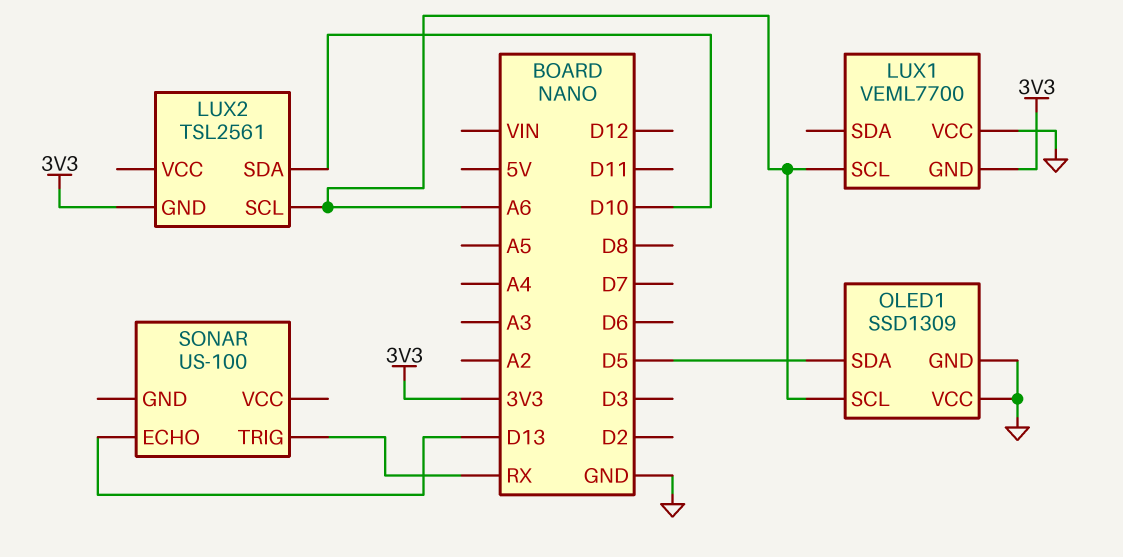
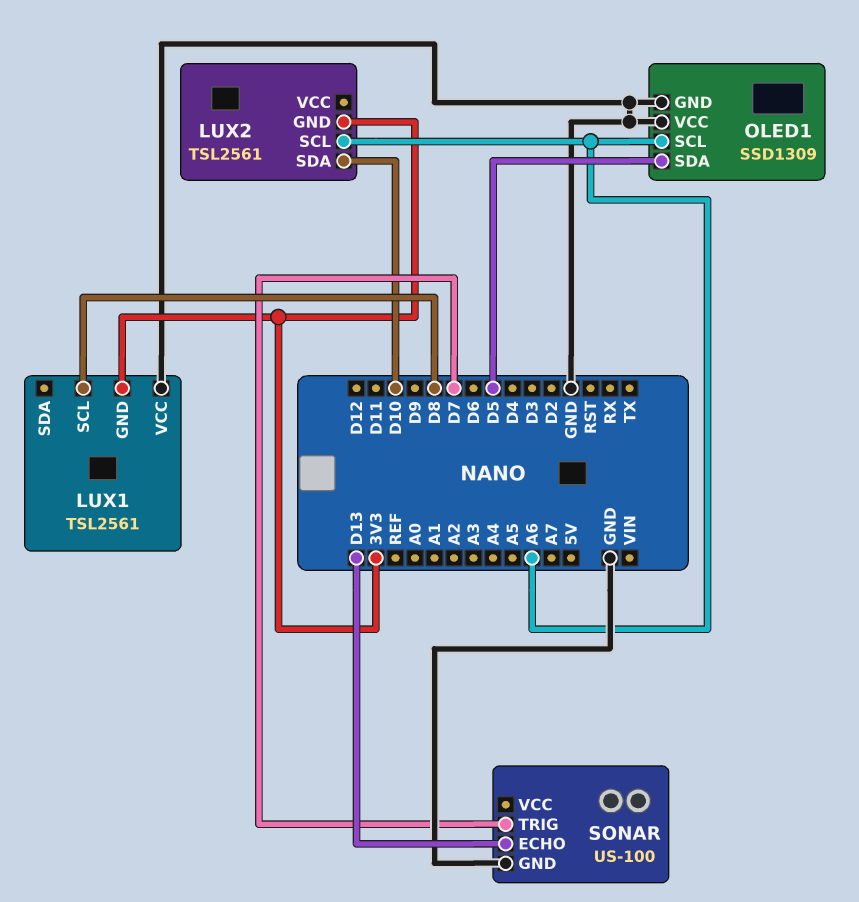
LUX1: VEML7700 -> TSL2561
LUX1 pin SCL: A6 -> D8
SONAR pin GND: none -> GND
SONAR pin TRIG: RX -> D7

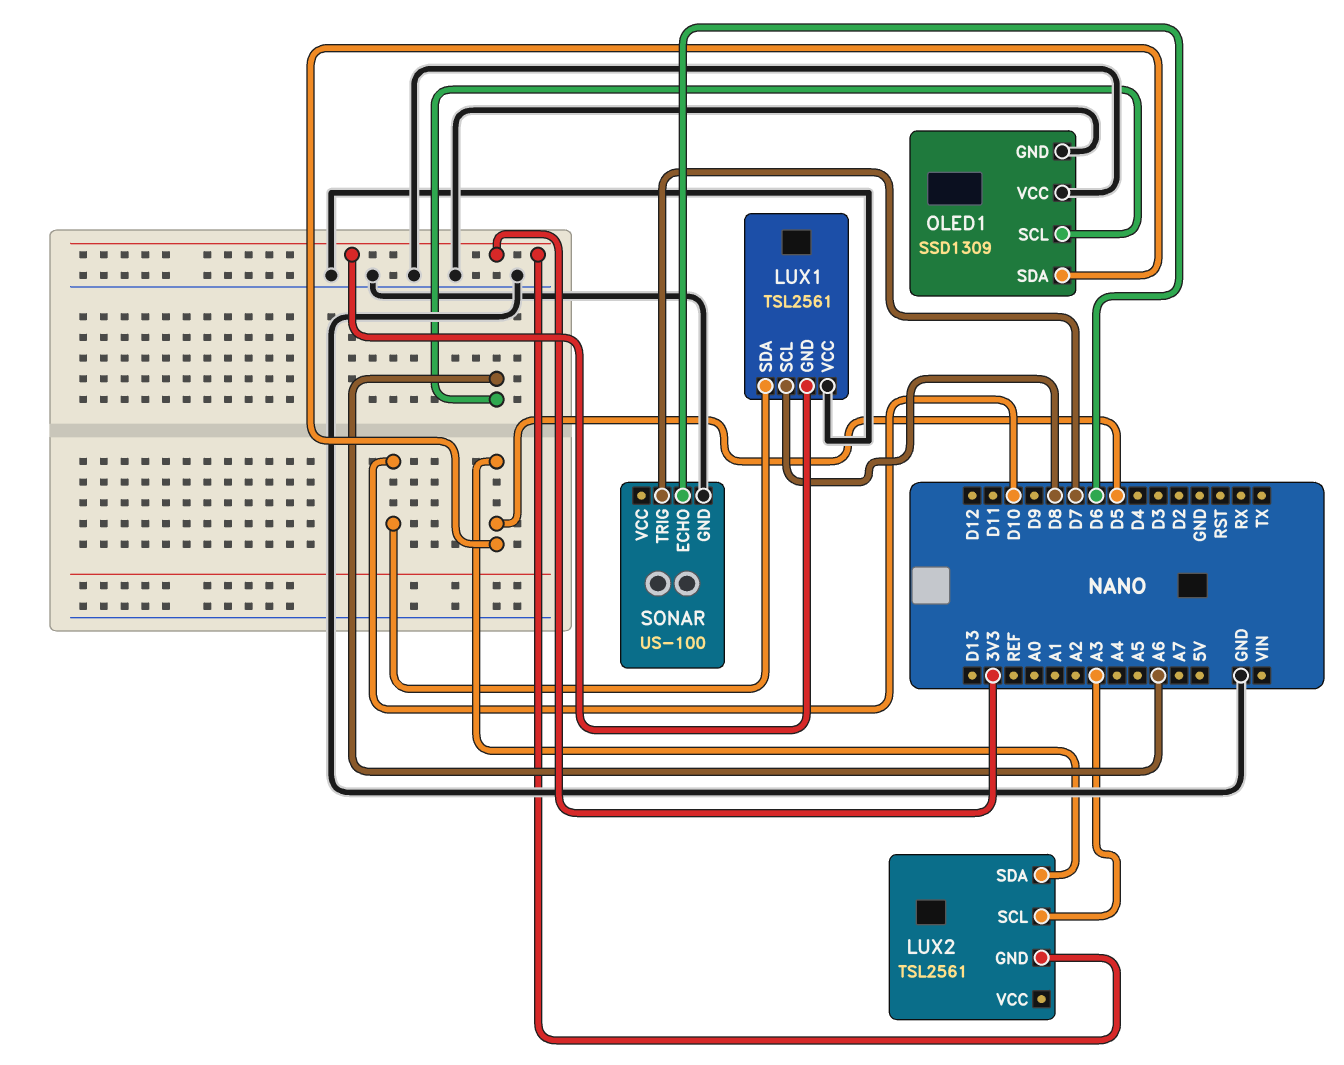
LUX1 pin SDA: none -> D10
LUX2 pin SCL: A6 -> A3
LUX2 pin SDA: D10 -> D5
SONAR pin ECHO: D13 -> D6

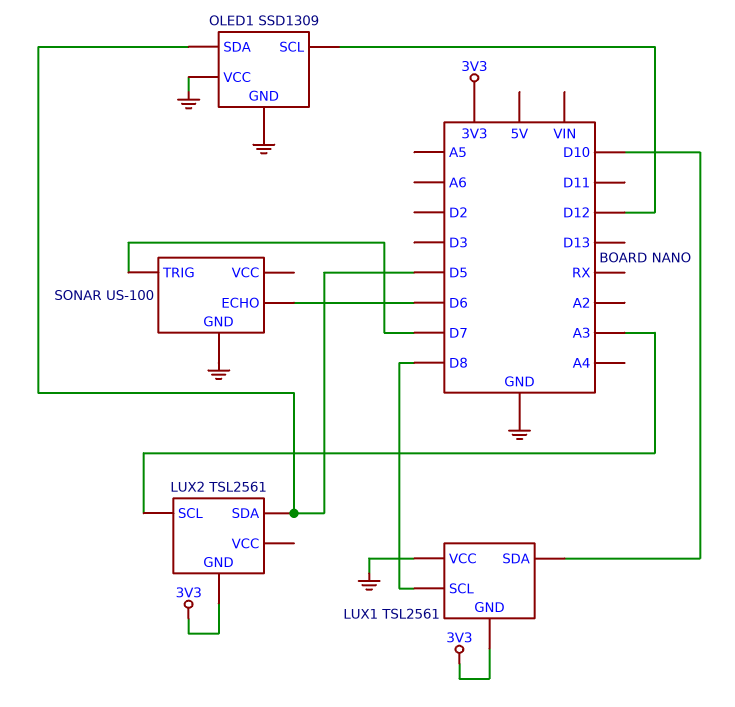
OLED1 pin SCL: A6 -> D12

